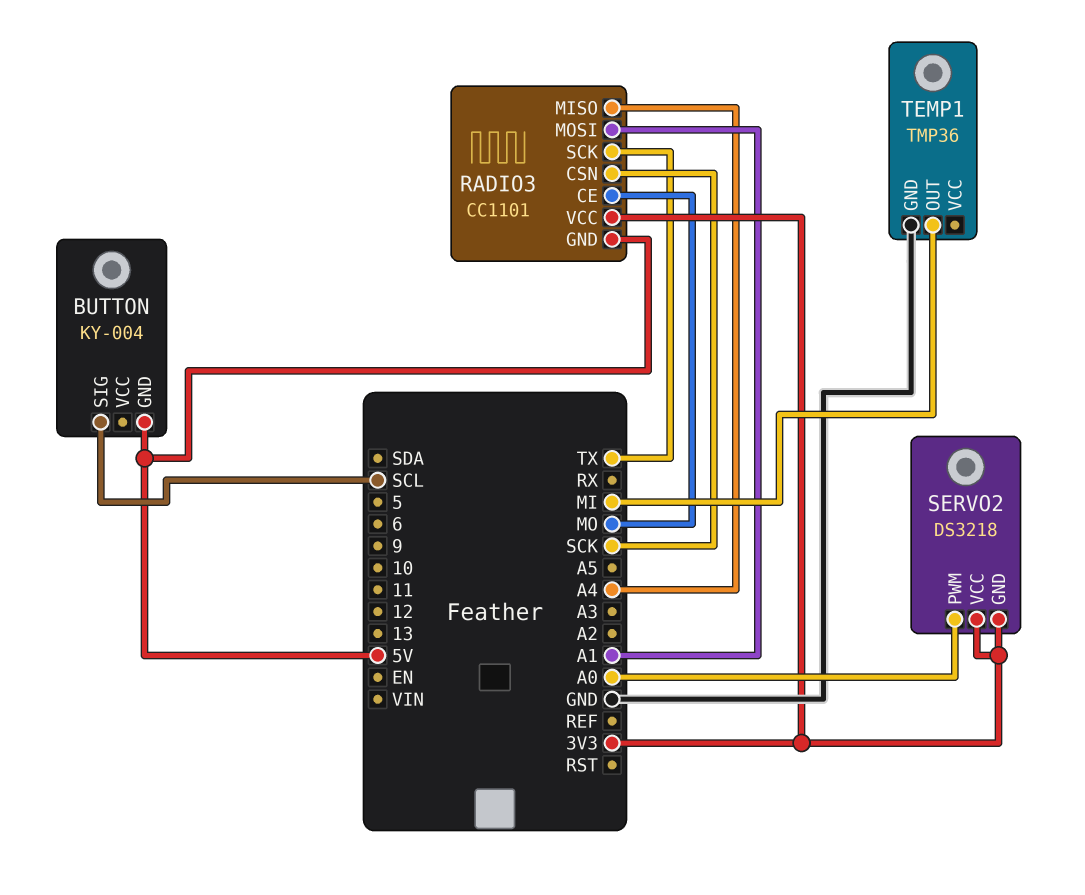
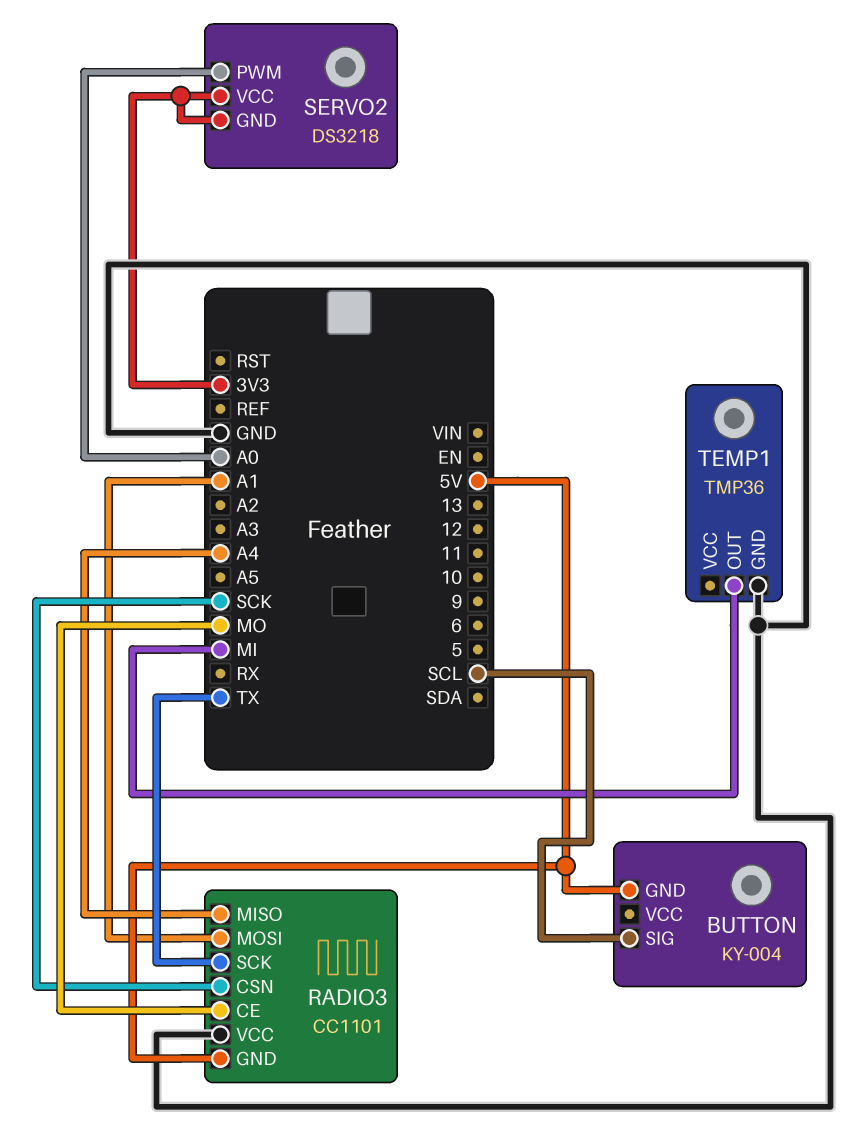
RADIO3 pin VCC: 3V3 -> GND

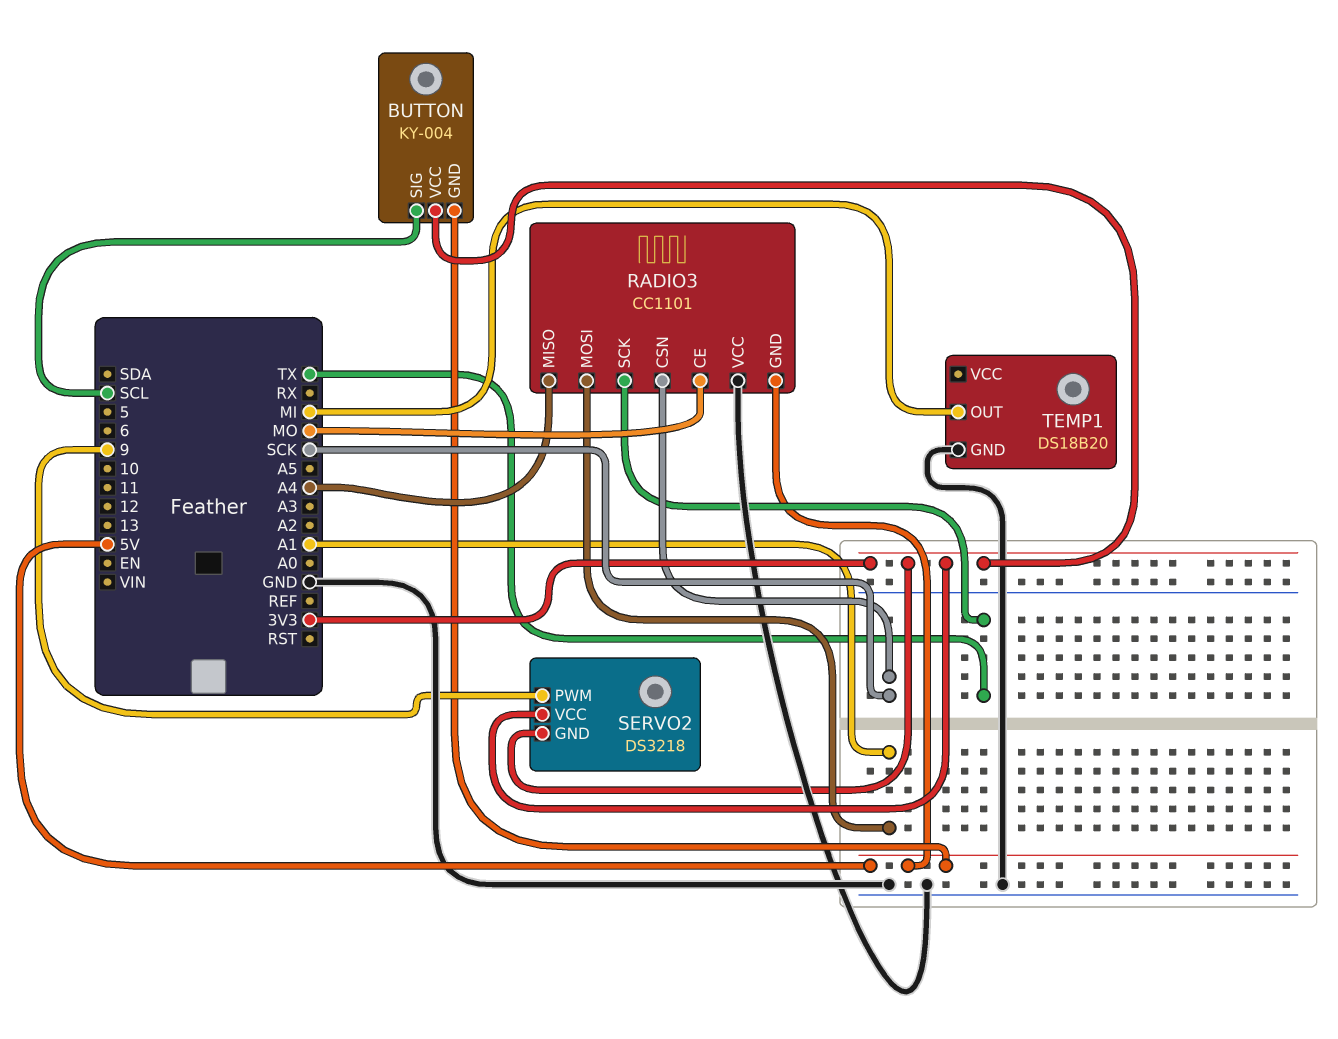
BUTTON pin VCC: none -> 3V3
SERVO2 pin PWM: A0 -> 9
TEMP1: TMP36 -> DS18B20

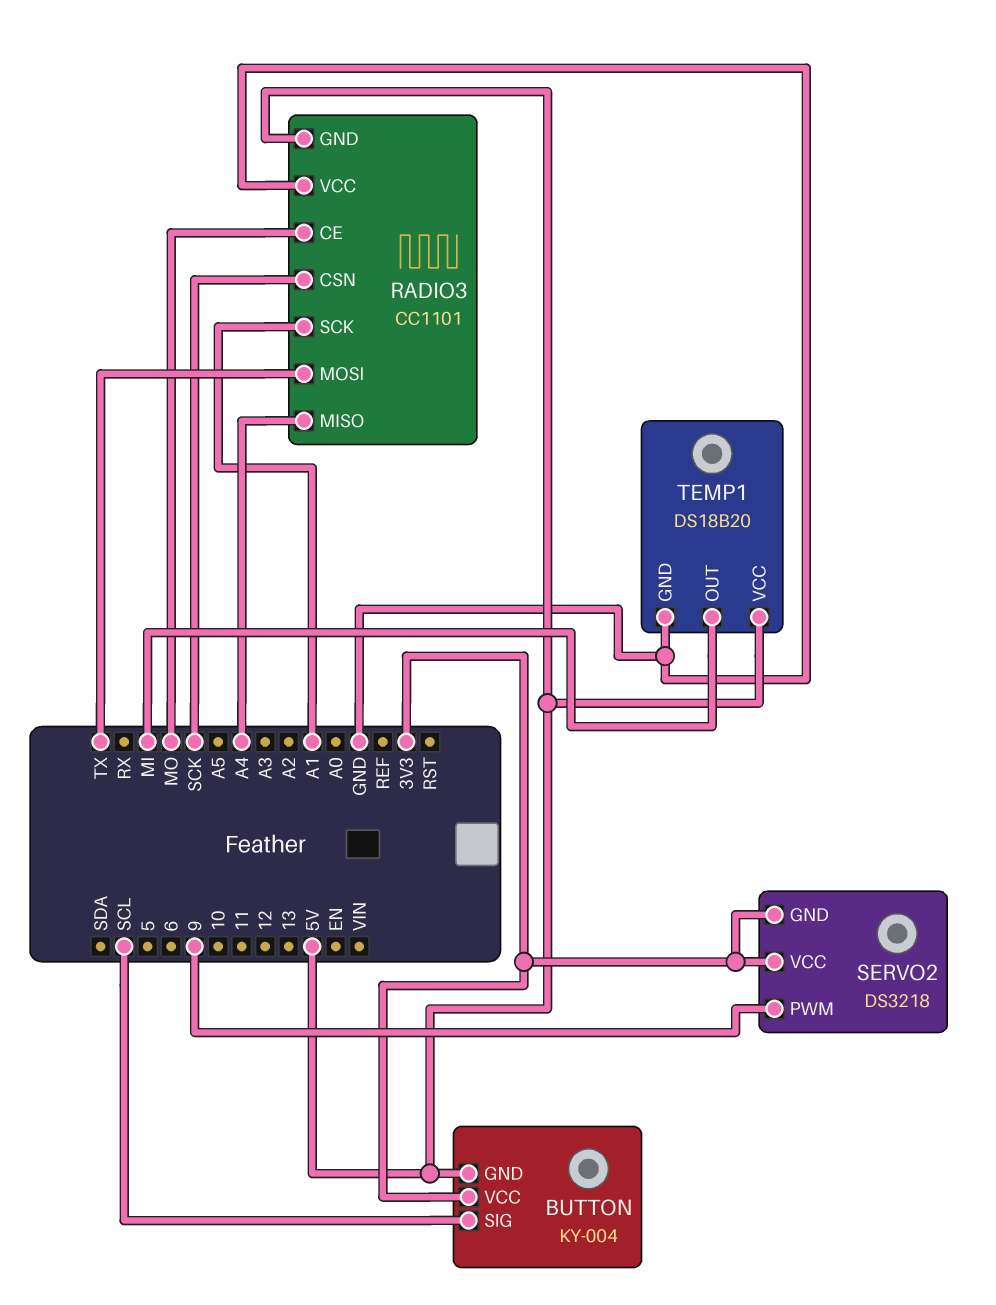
RADIO3 pin MOSI: A1 -> TX
RADIO3 pin SCK: TX -> A1
TEMP1 pin VCC: none -> 5V

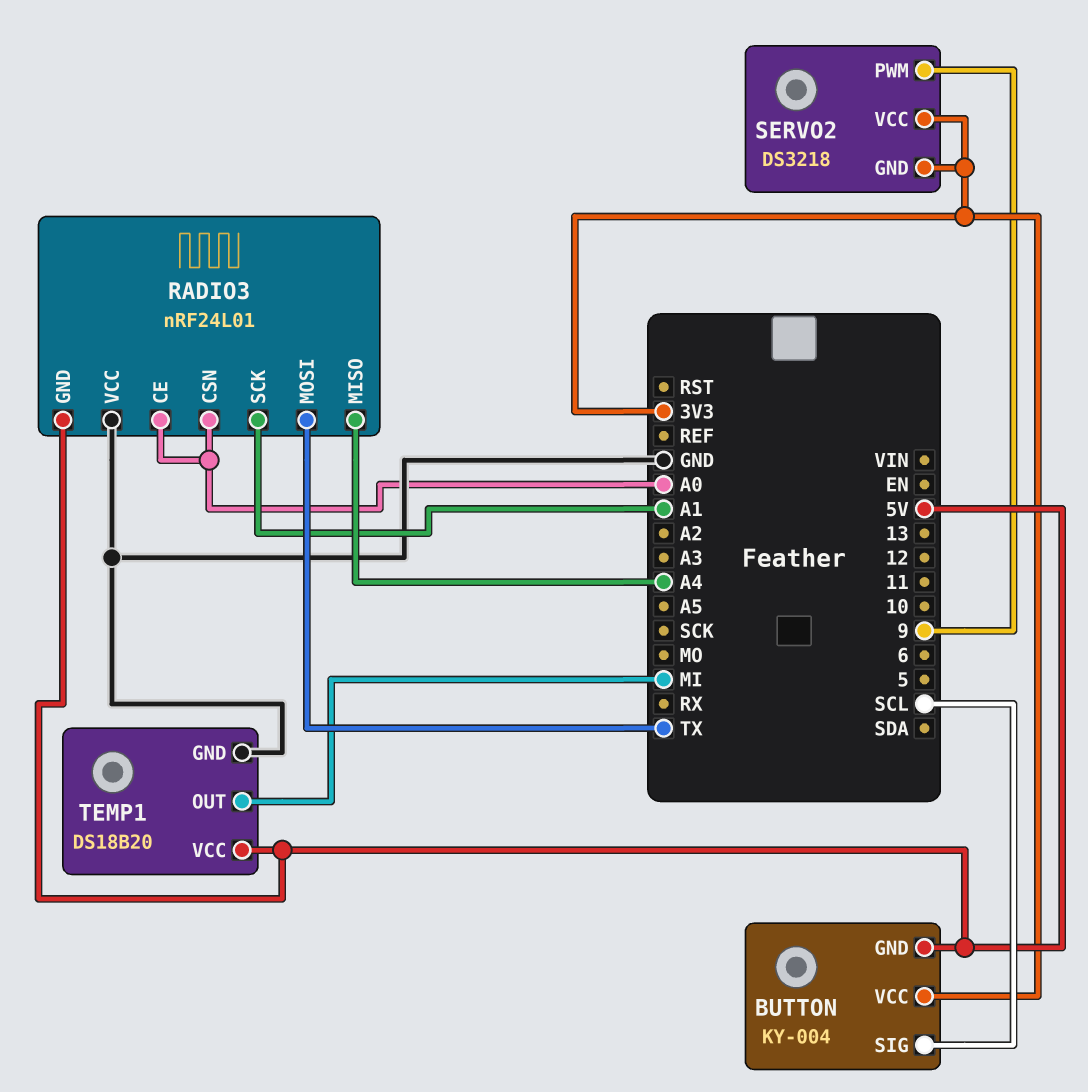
RADIO3: CC1101 -> nRF24L01
RADIO3 pin CE: MO -> A0
RADIO3 pin CSN: SCK -> A0

